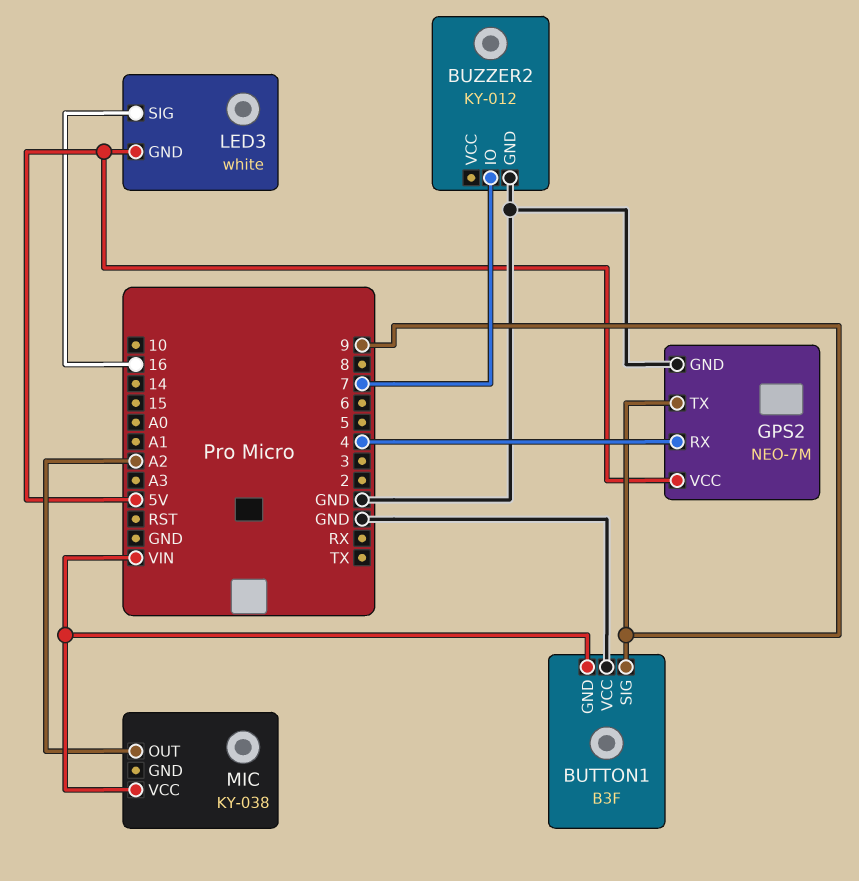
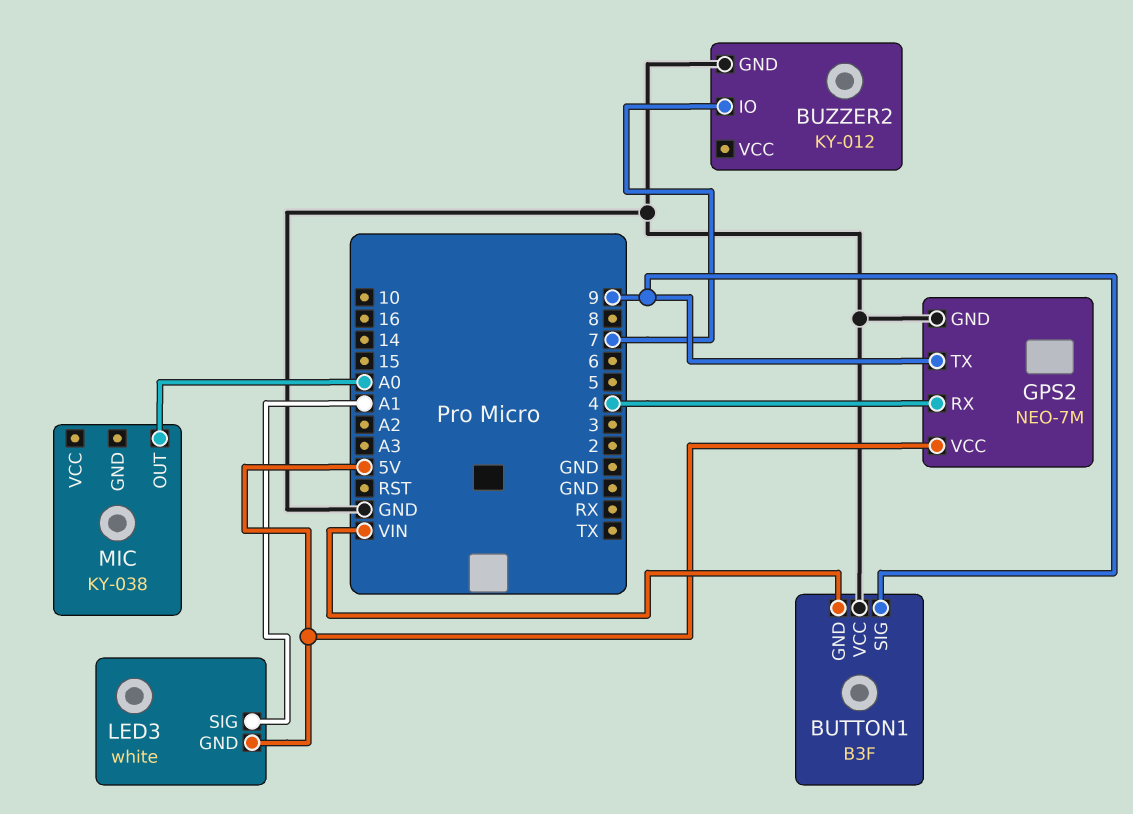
LED3 pin SIG: 16 -> A1
MIC pin OUT: A2 -> A0
MIC pin VCC: VIN -> none

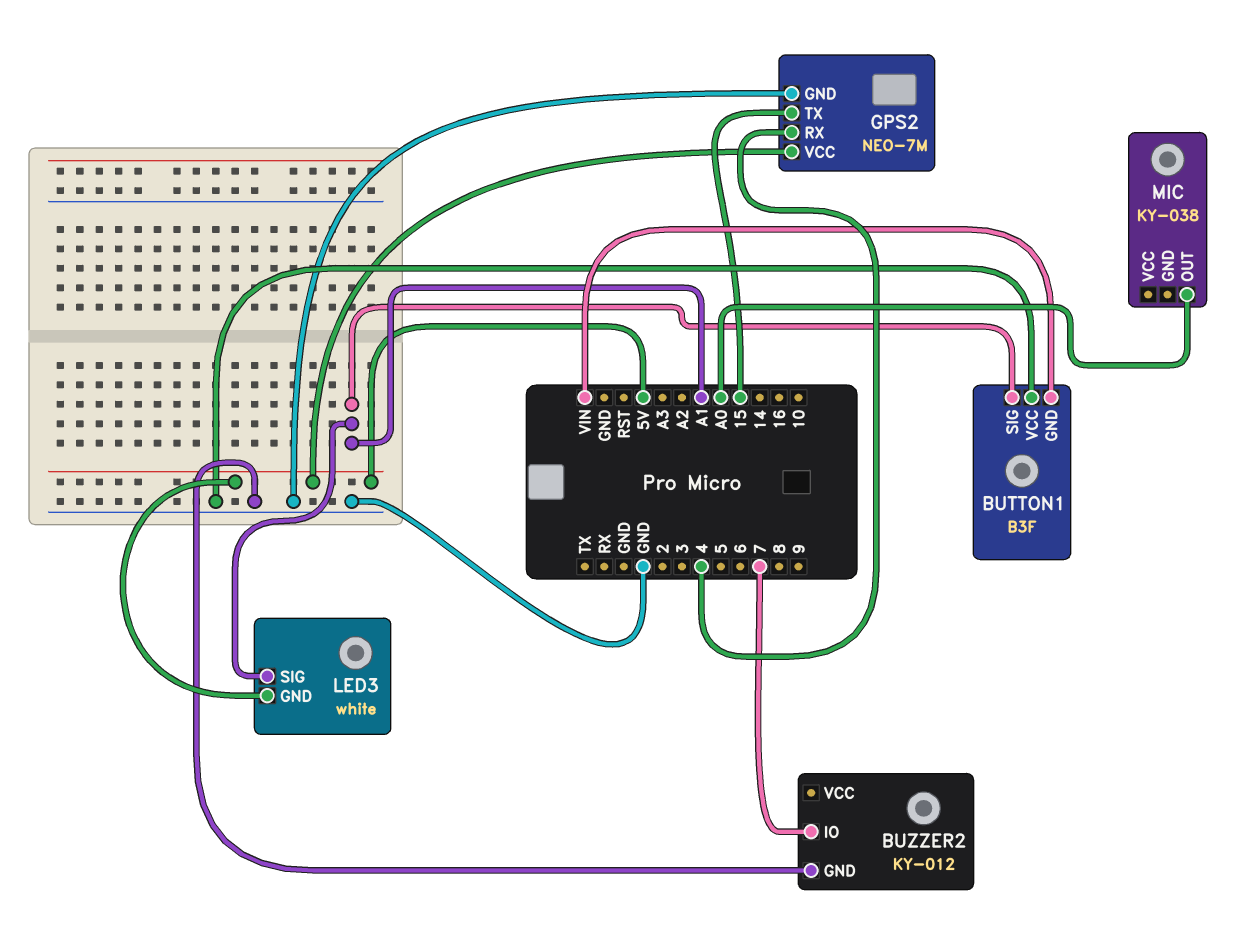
BUTTON1 pin SIG: 9 -> A1
GPS2 pin TX: 9 -> 15

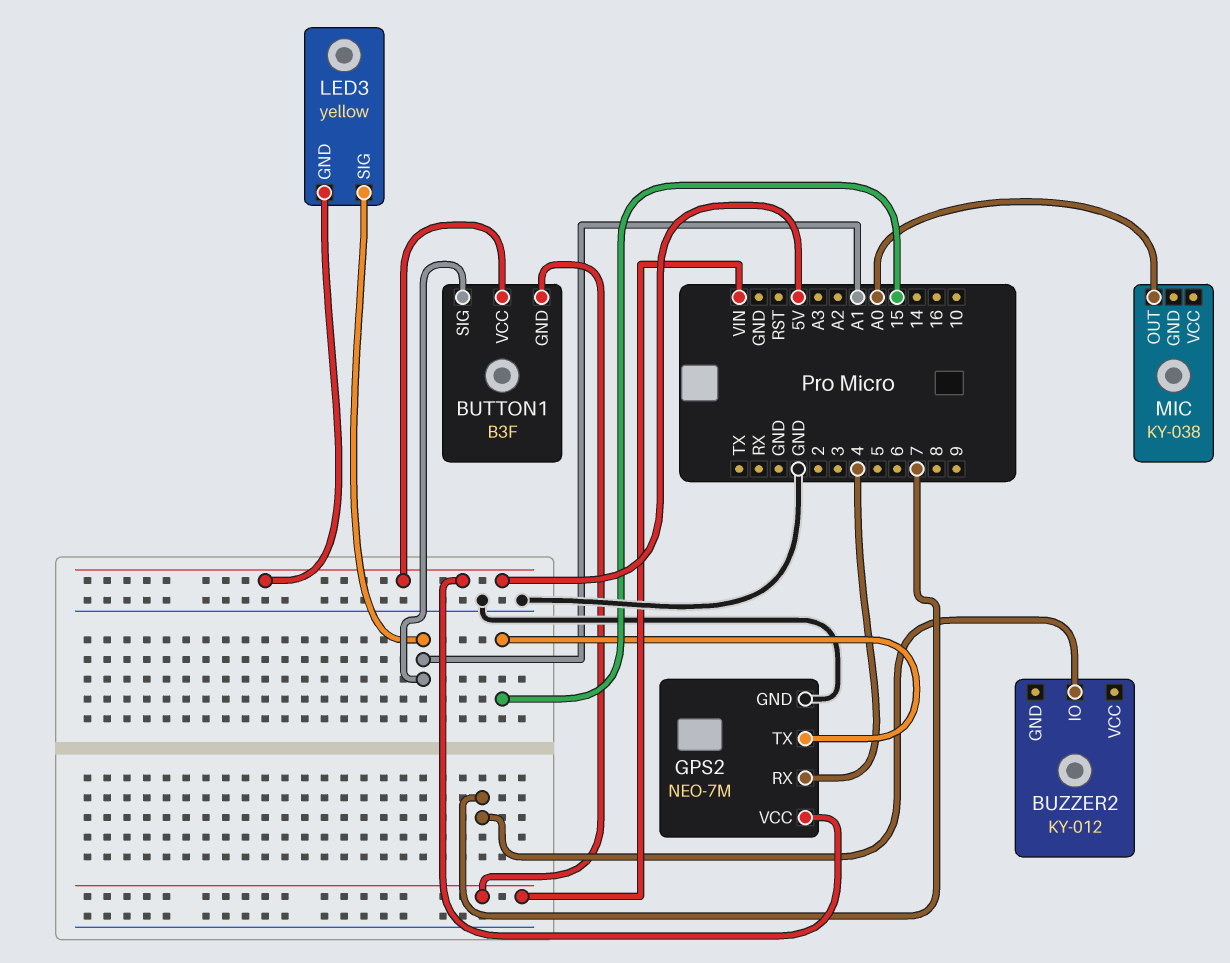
BUTTON1 pin VCC: GND -> 5V
BUZZER2 pin GND: GND -> none
LED3: white -> yellow

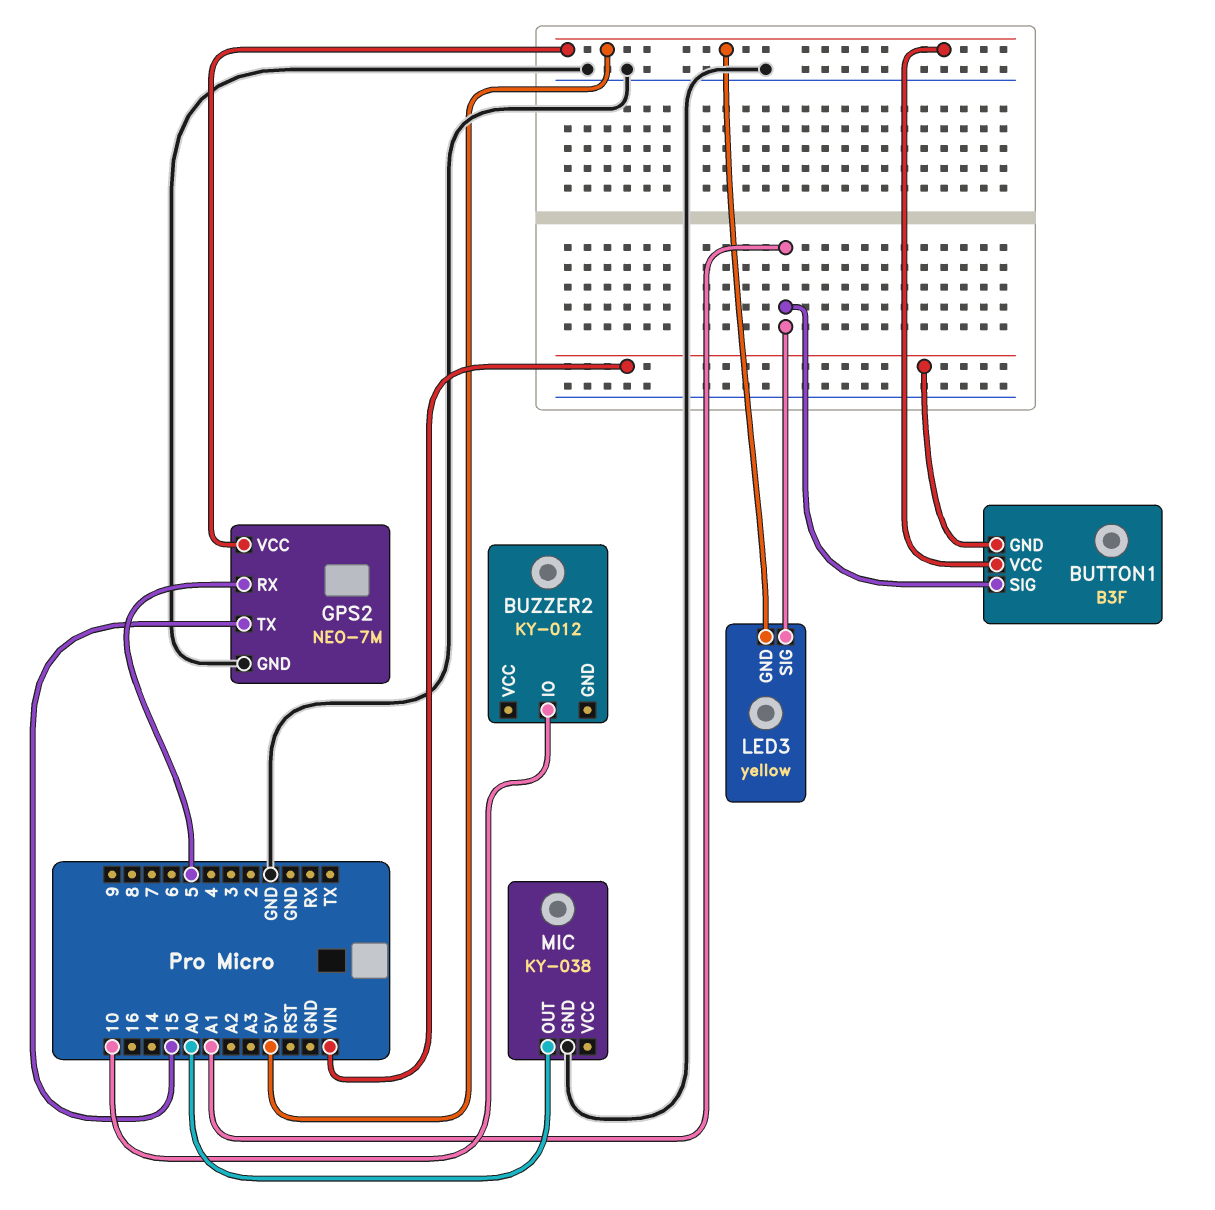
BUZZER2 pin IO: 7 -> 10
GPS2 pin RX: 4 -> 5
MIC pin GND: none -> GND

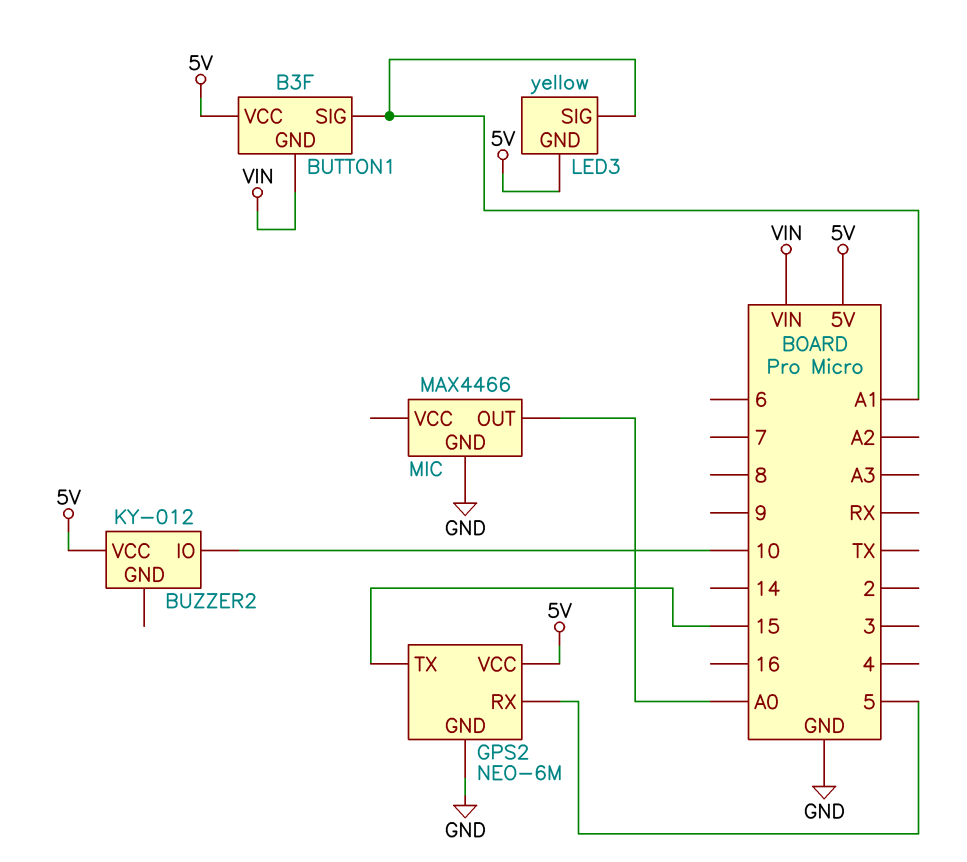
BUZZER2 pin VCC: none -> 5V
GPS2: NEO-7M -> NEO-6M
MIC: KY-038 -> MAX4466

